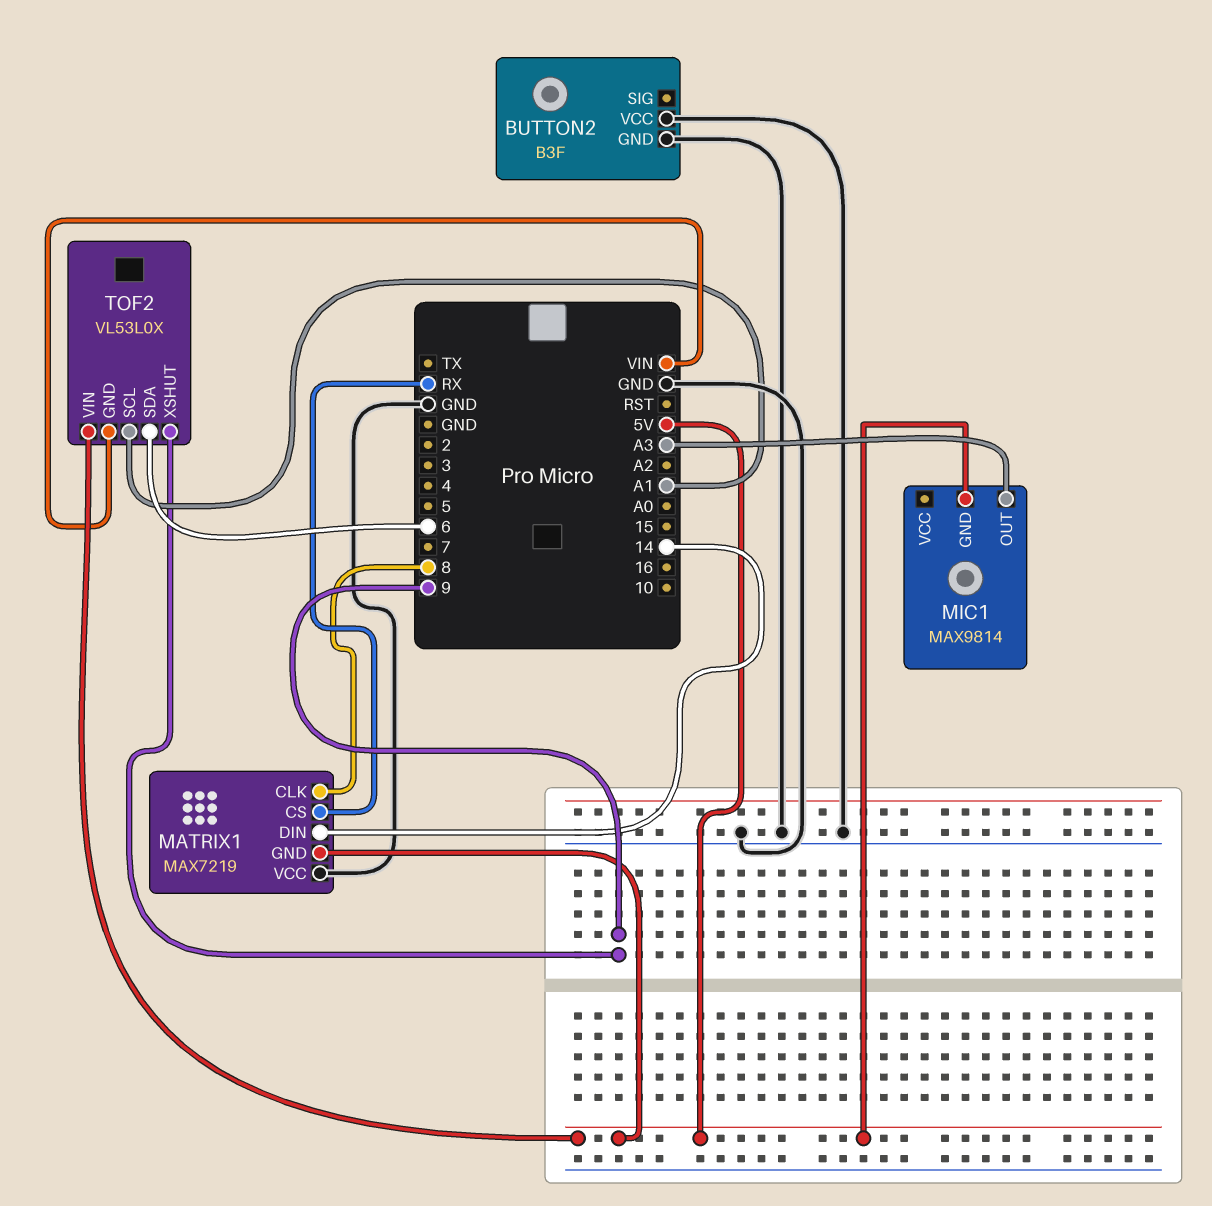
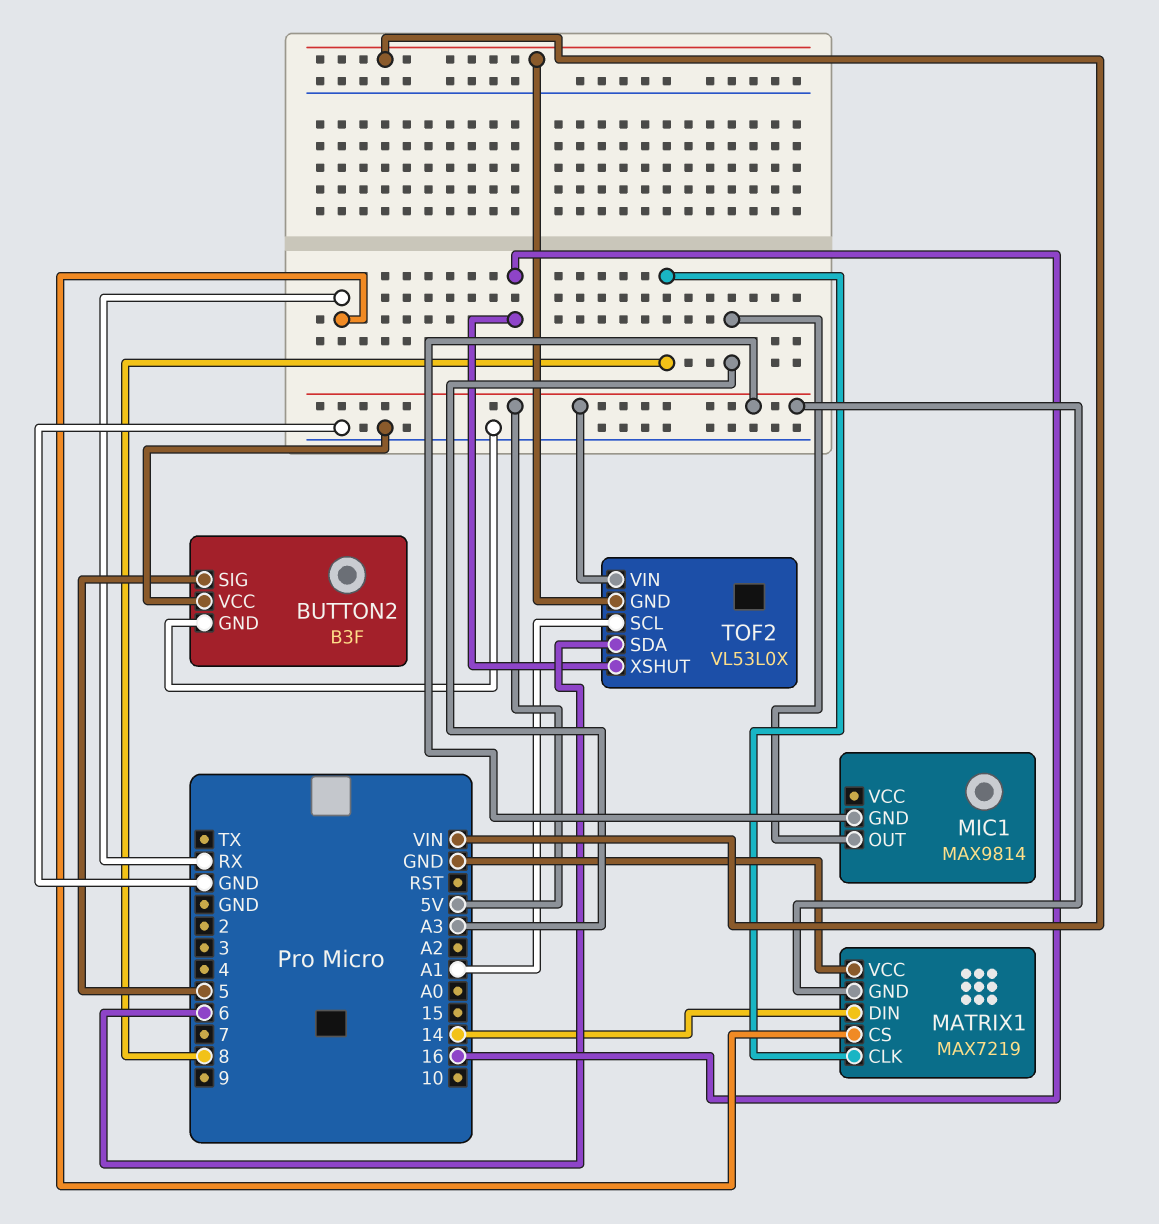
BUTTON2 pin SIG: none -> 5
TOF2 pin XSHUT: 9 -> 16

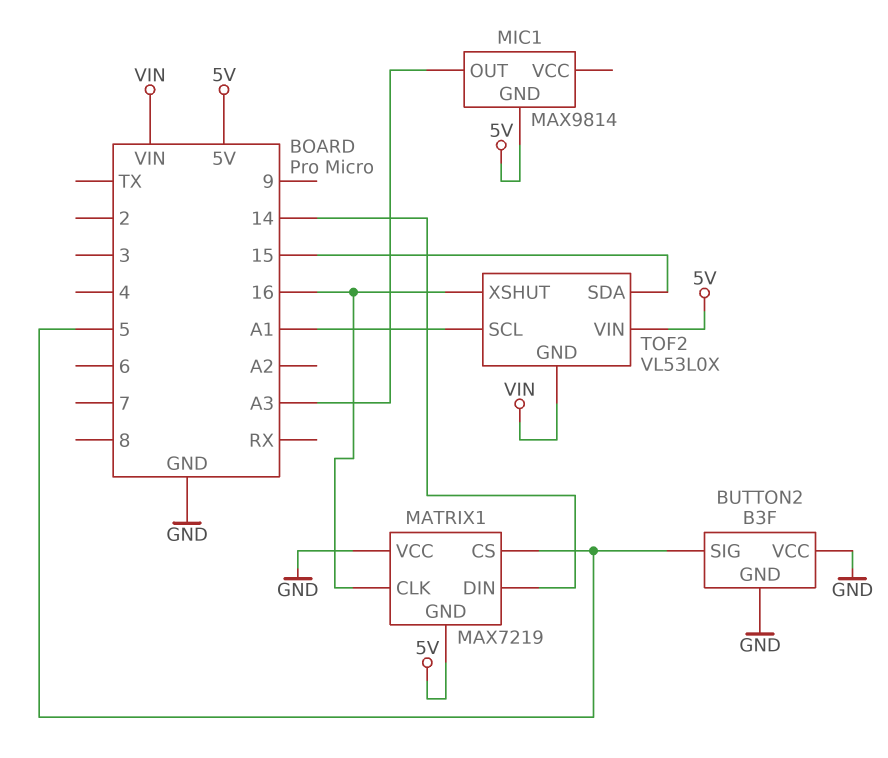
MATRIX1 pin CLK: 8 -> 16
MATRIX1 pin CS: RX -> 5
TOF2 pin SDA: 6 -> 15

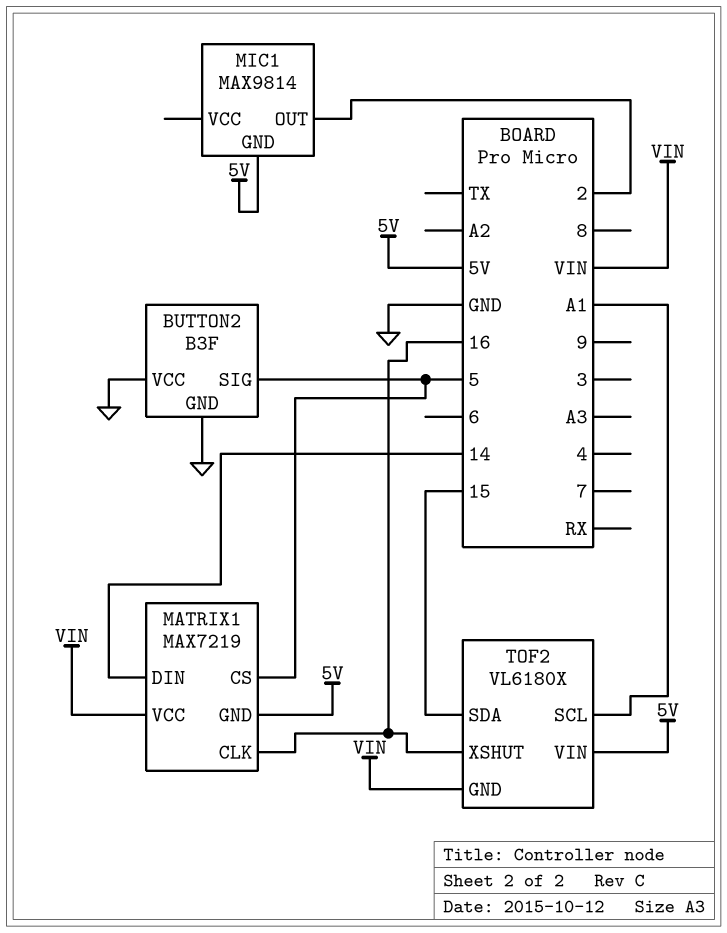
MATRIX1 pin VCC: GND -> VIN
MIC1 pin OUT: A3 -> 2
TOF2: VL53L0X -> VL6180X

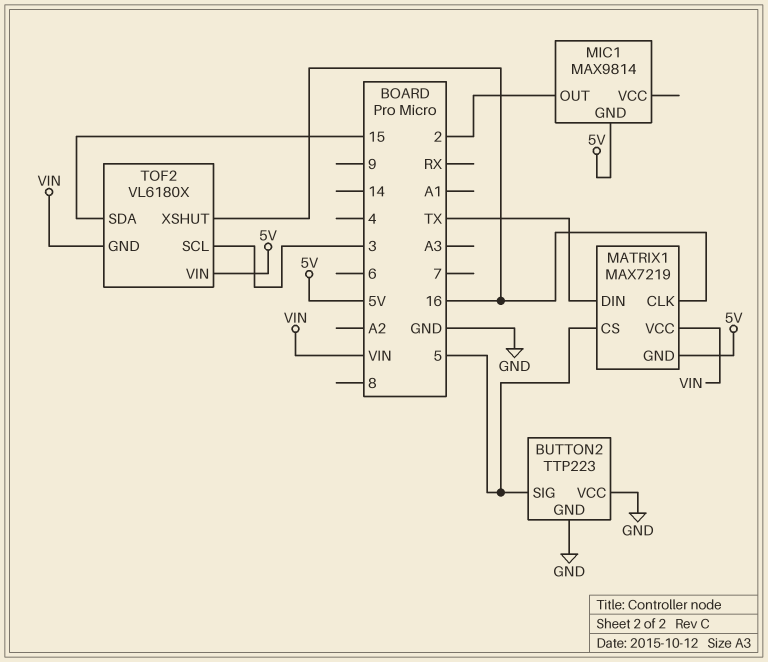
BUTTON2: B3F -> TTP223
MATRIX1 pin DIN: 14 -> TX
TOF2 pin SCL: A1 -> 3

